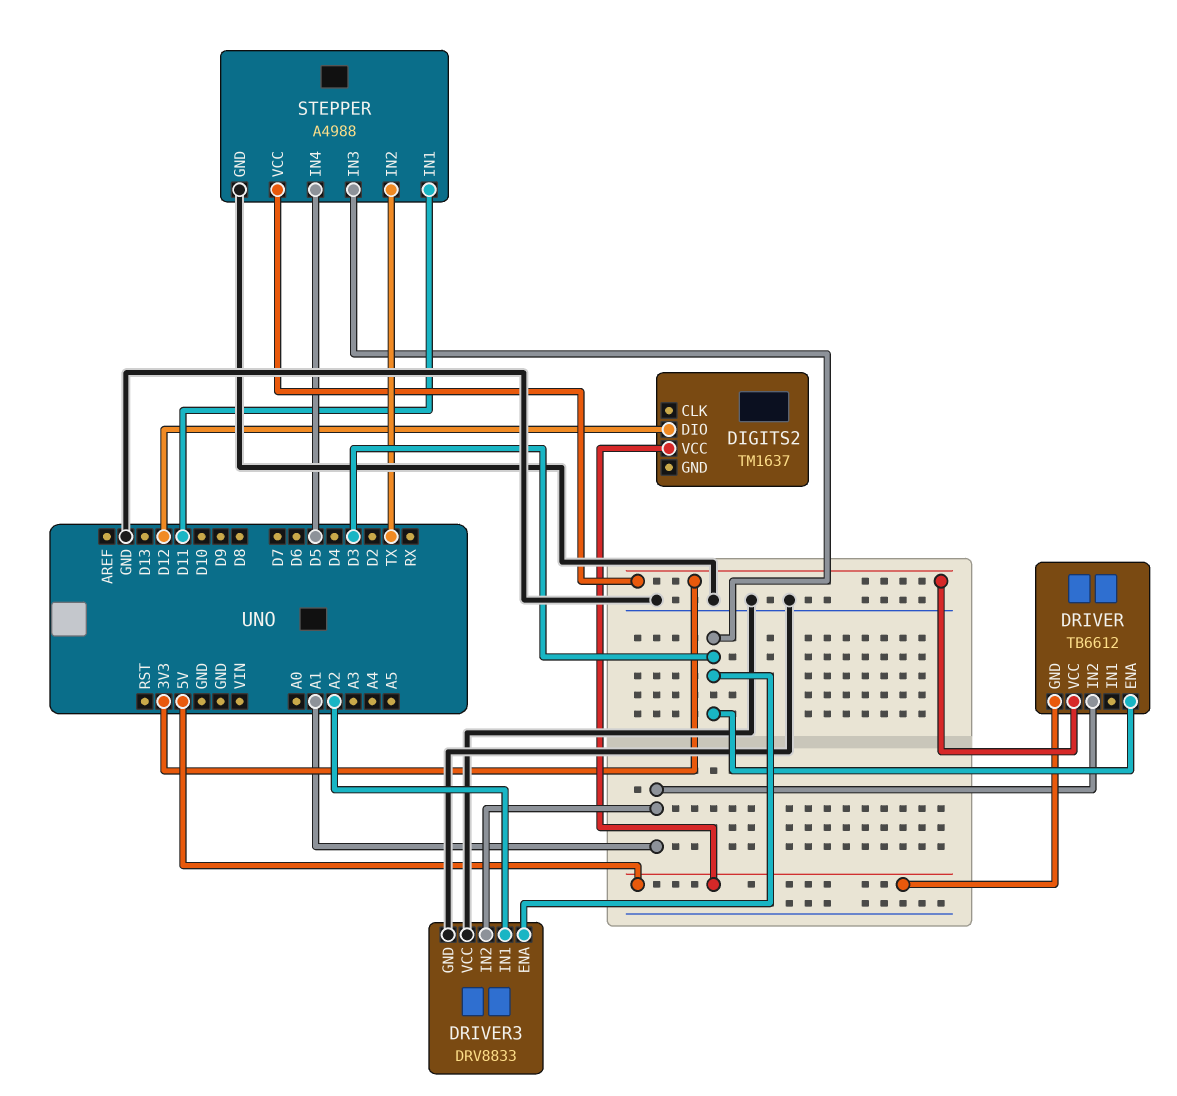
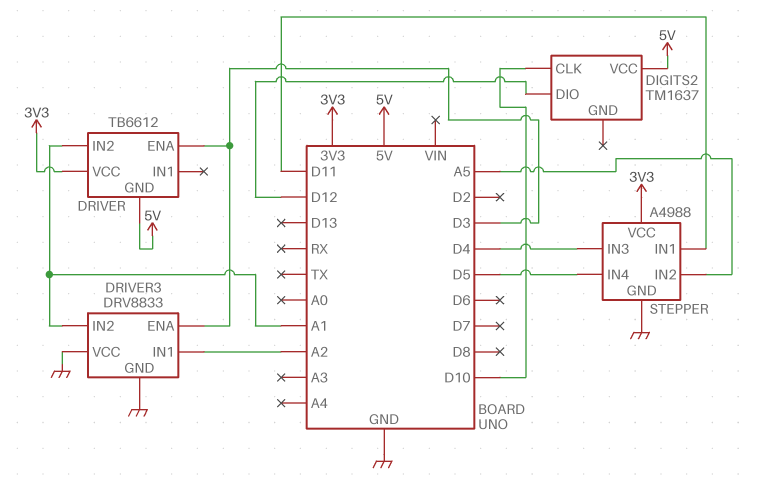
DIGITS2 pin CLK: none -> D10
STEPPER pin IN2: TX -> A5
STEPPER pin IN3: D3 -> D4

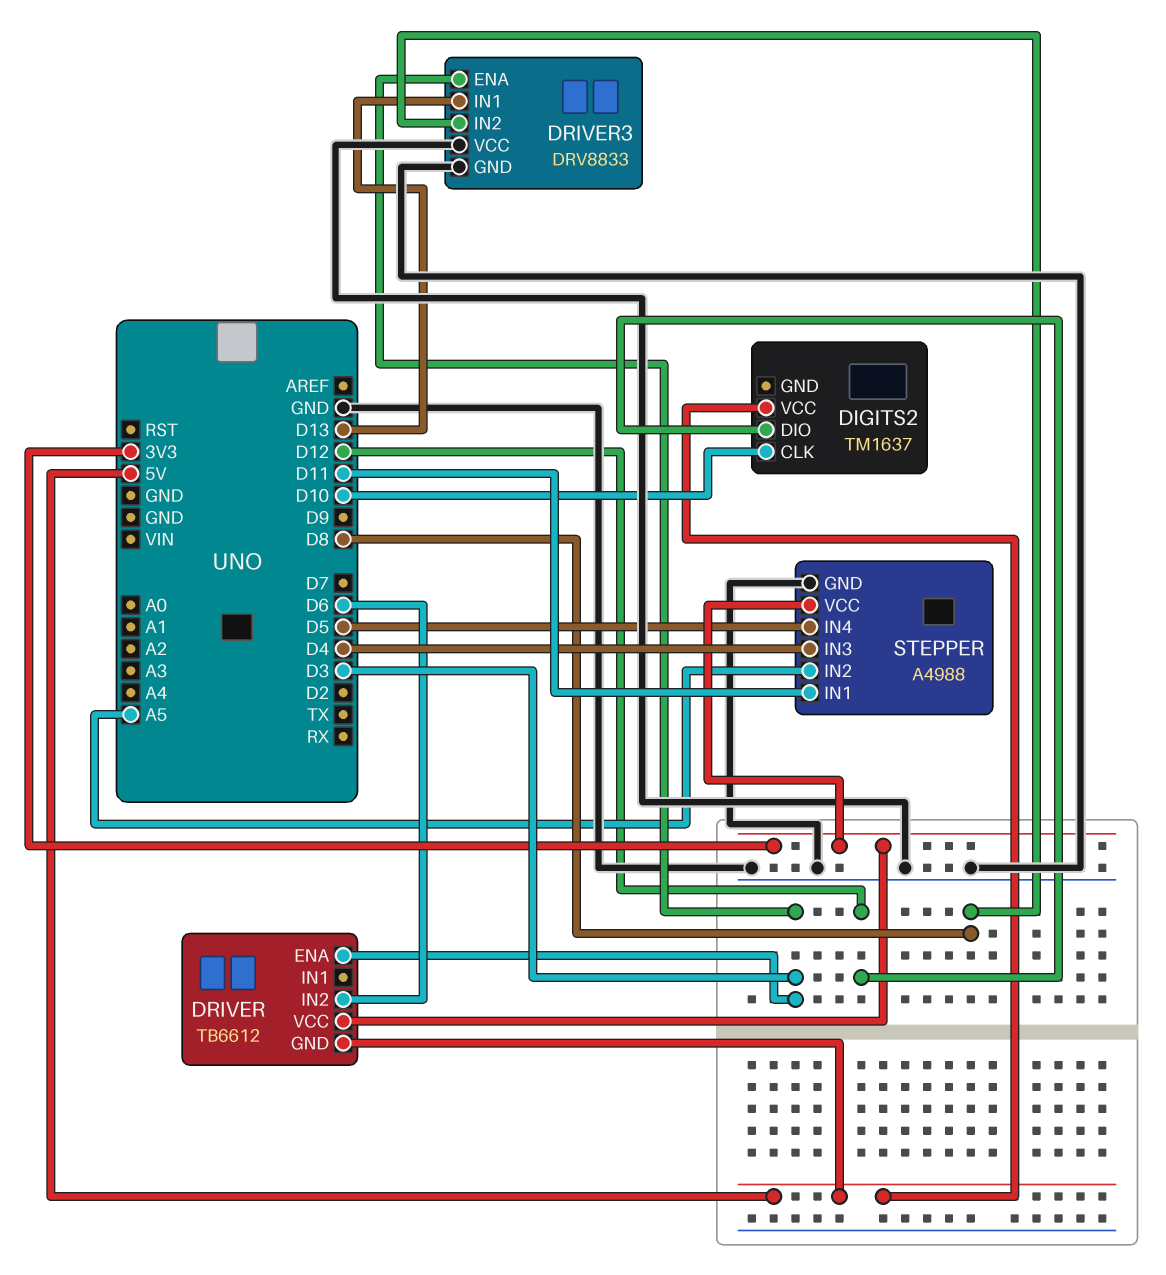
DRIVER pin IN2: A1 -> D6
DRIVER3 pin IN1: A2 -> D13
DRIVER3 pin IN2: A1 -> D8

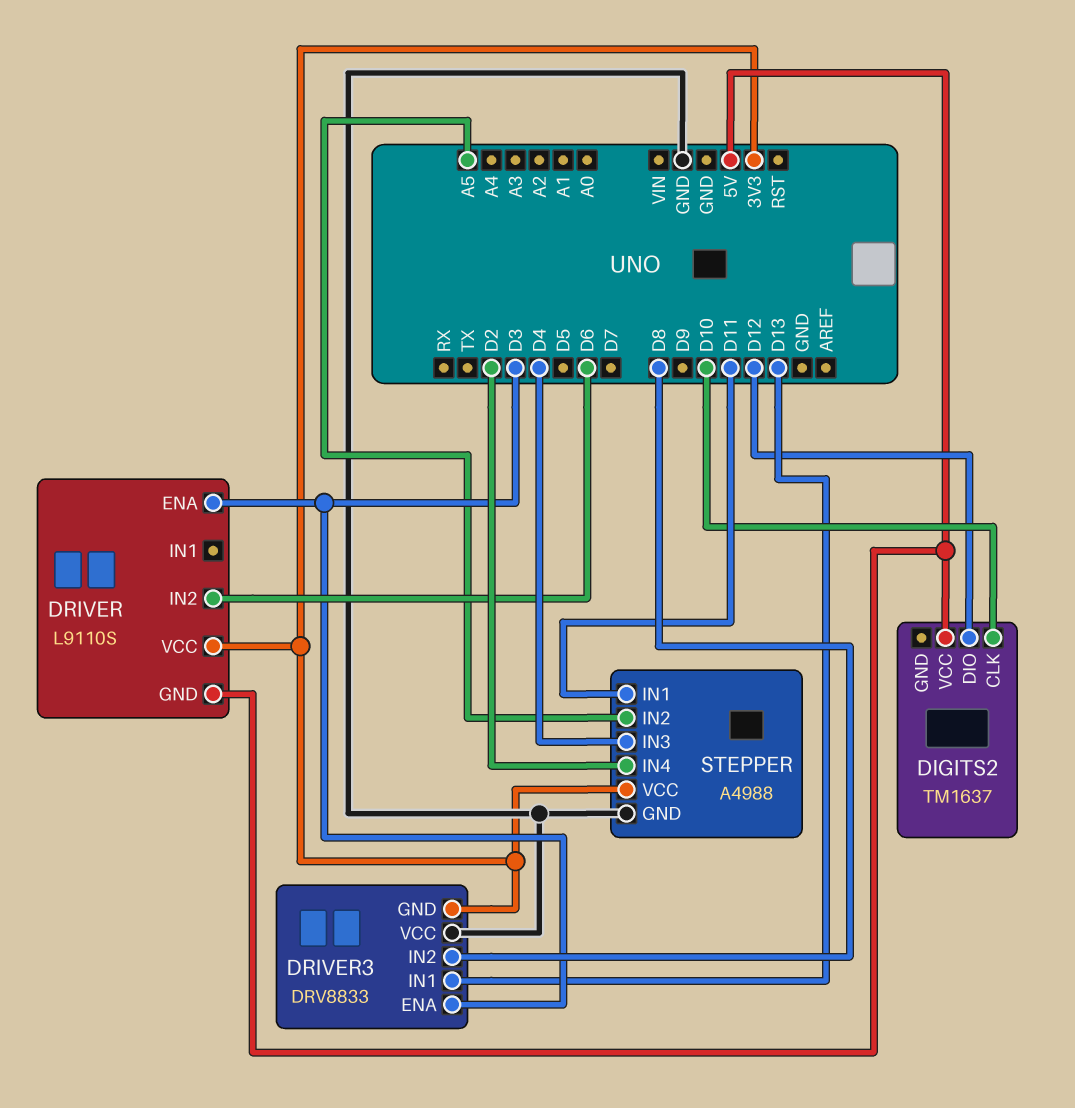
DRIVER: TB6612 -> L9110S
DRIVER3 pin GND: GND -> 3V3
STEPPER pin IN4: D5 -> D2

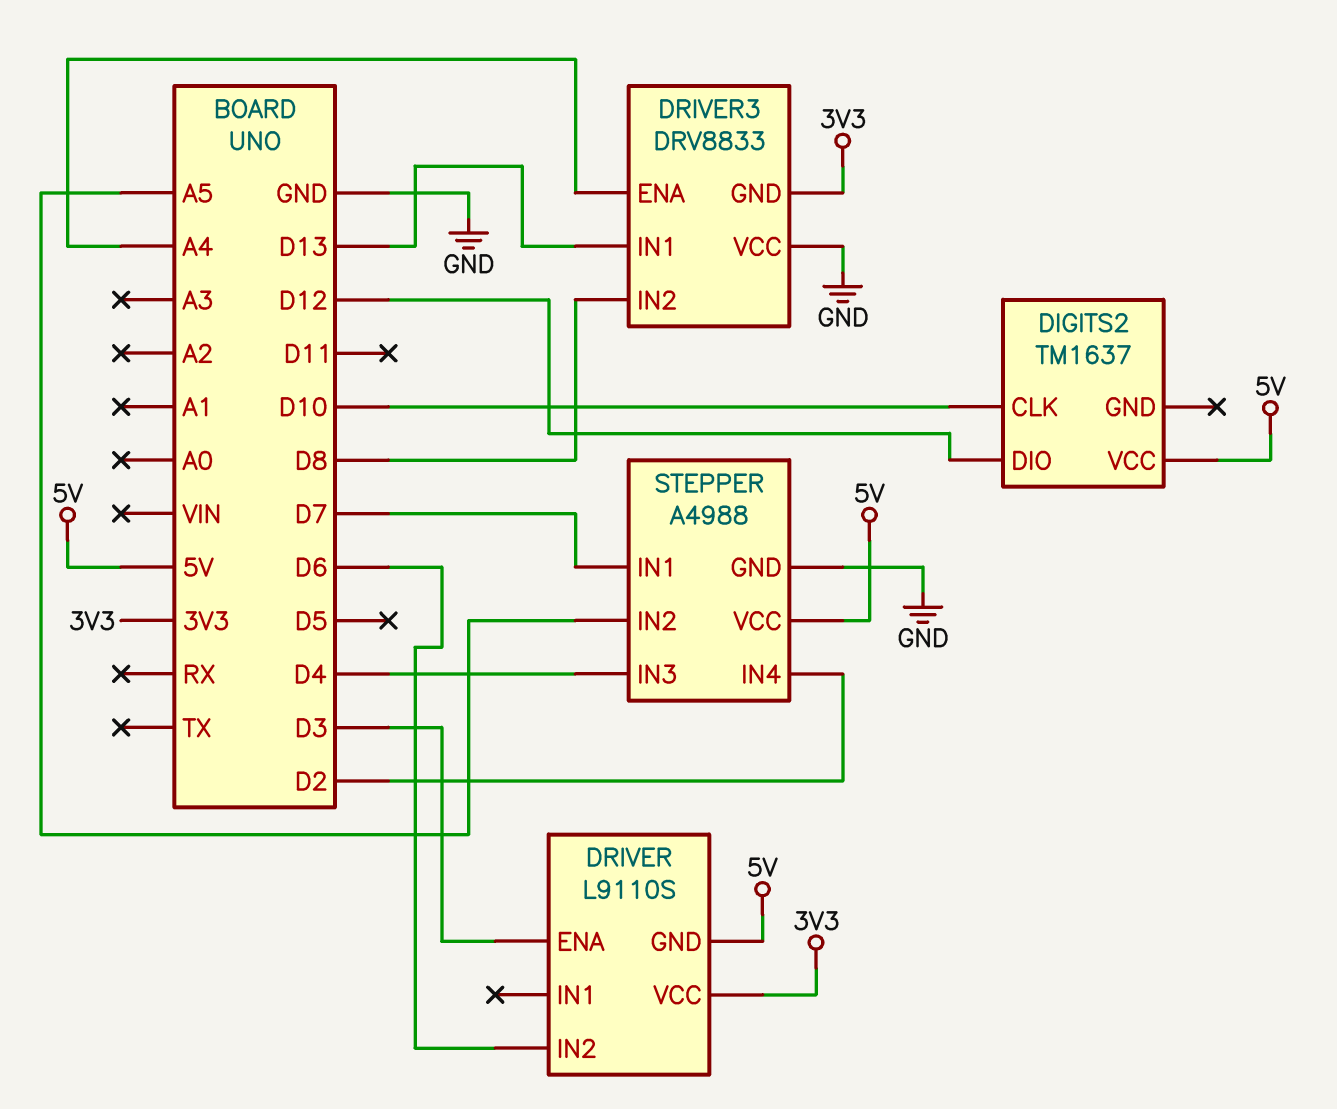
DRIVER3 pin ENA: D3 -> A4
STEPPER pin IN1: D11 -> D7
STEPPER pin VCC: 3V3 -> 5V

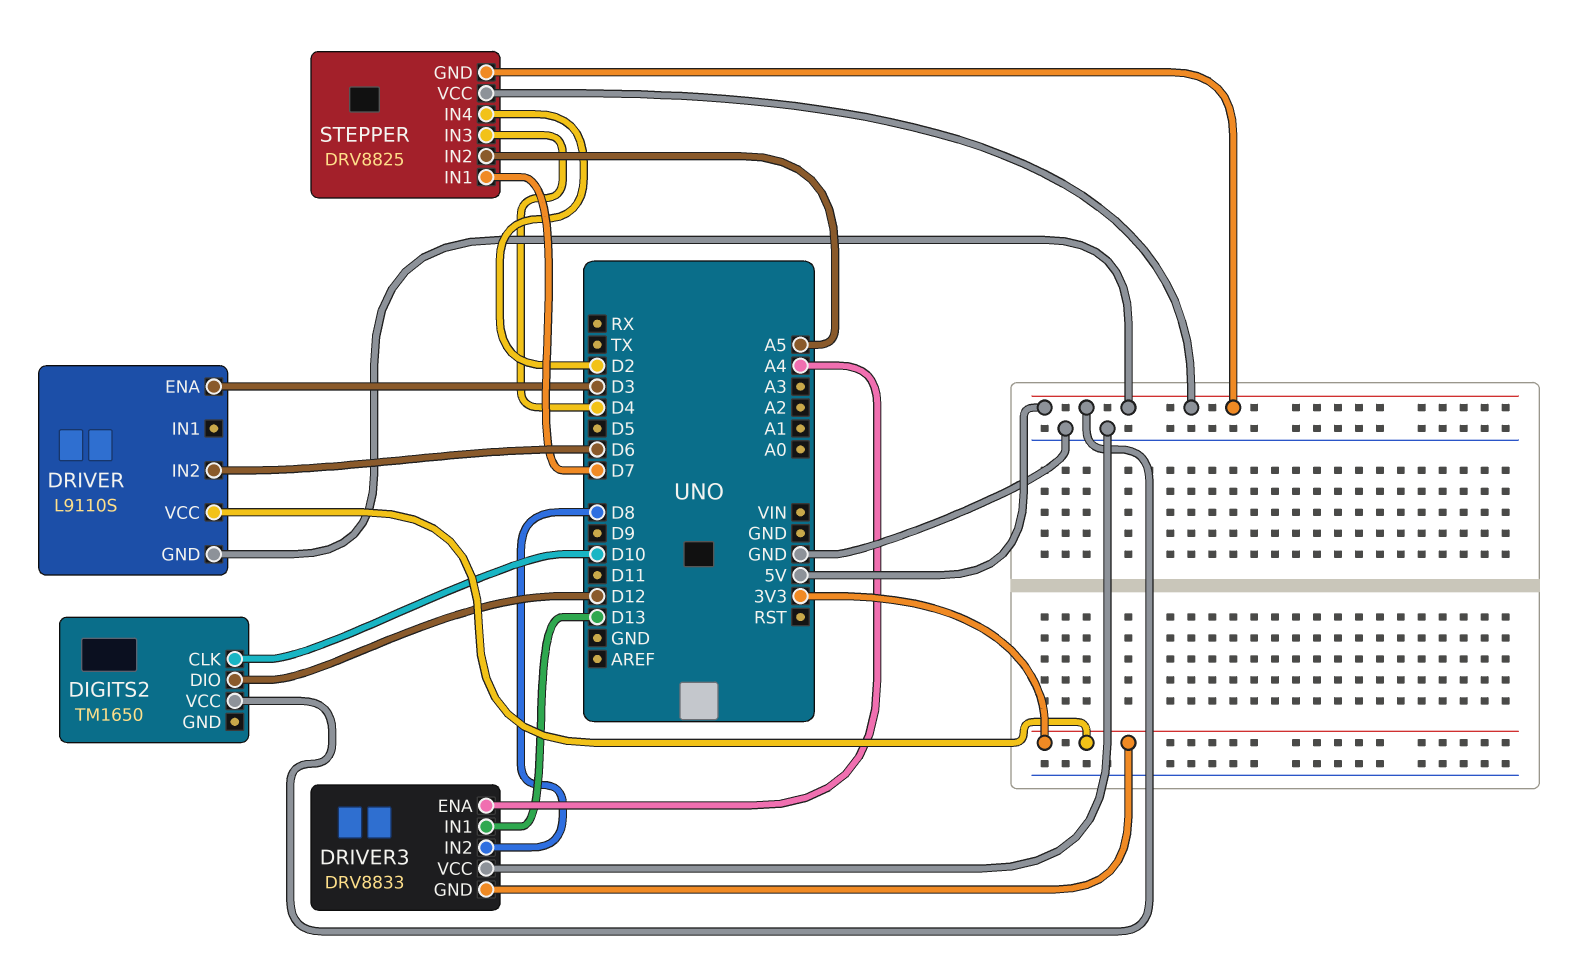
DIGITS2: TM1637 -> TM1650
STEPPER: A4988 -> DRV8825
STEPPER pin GND: GND -> 5V

